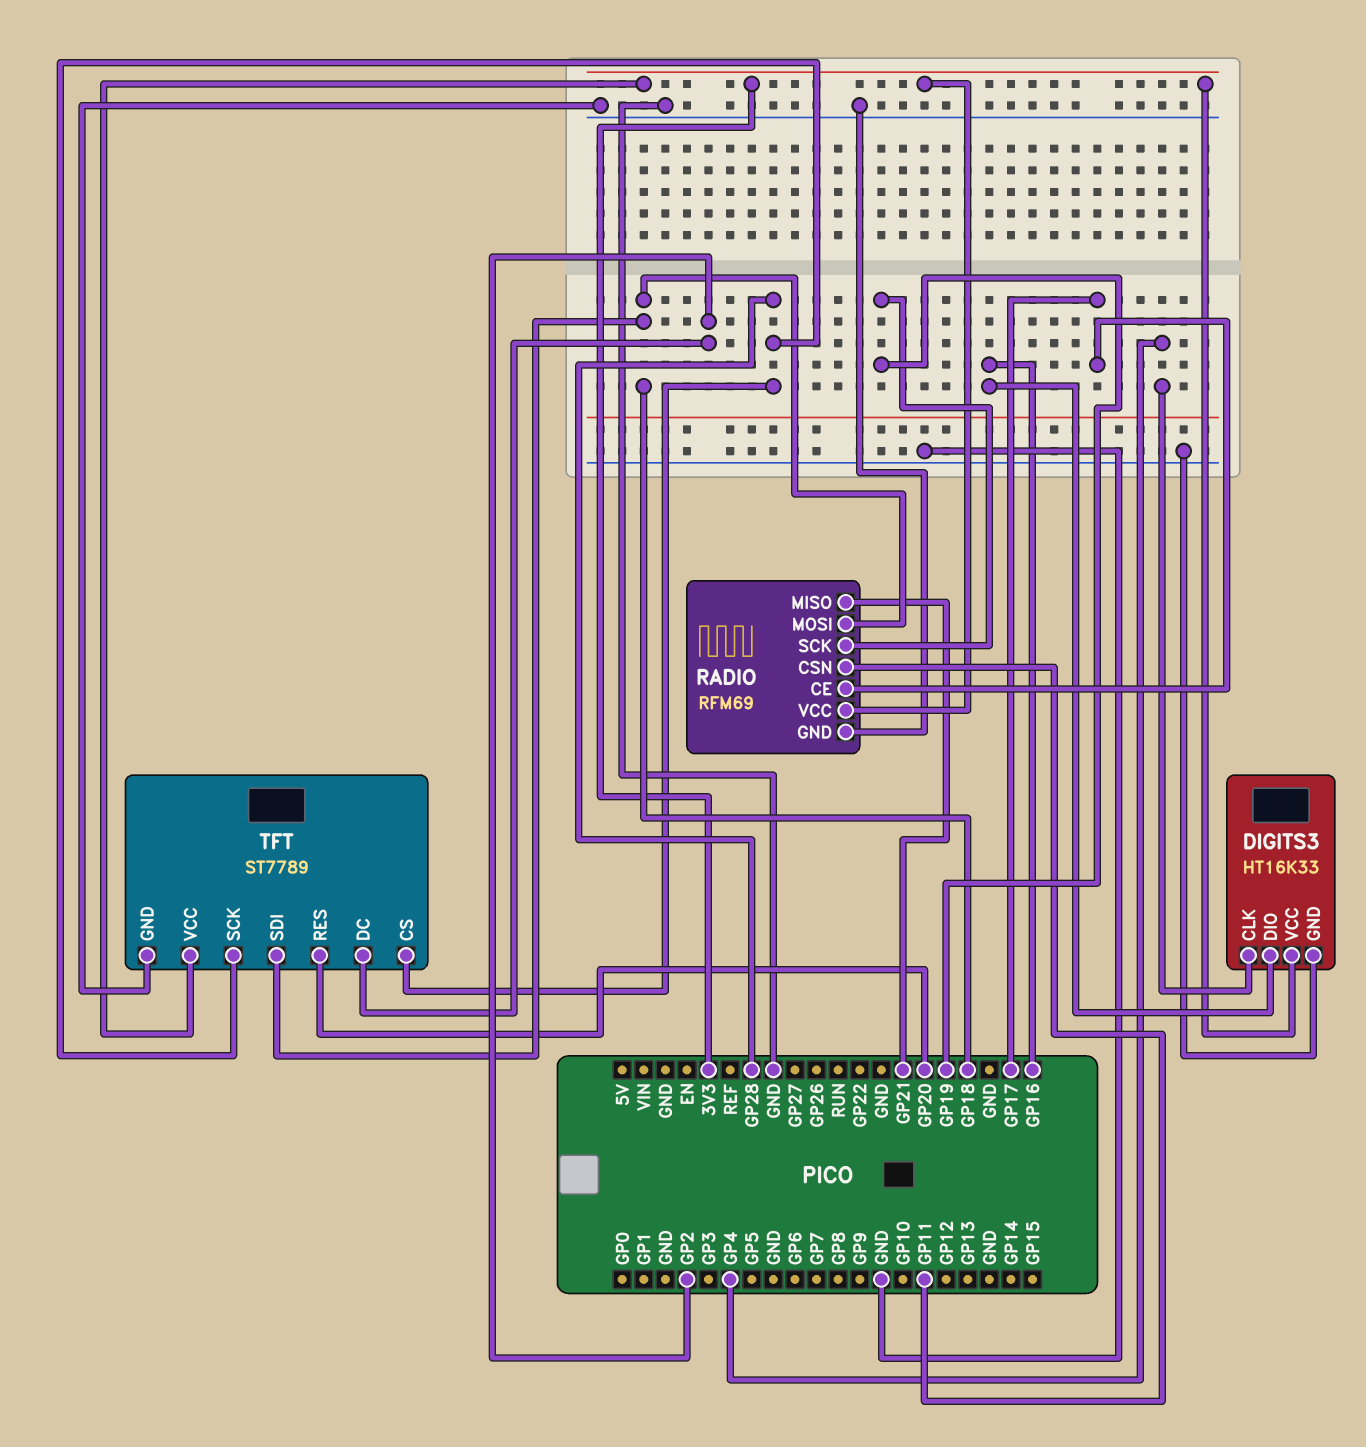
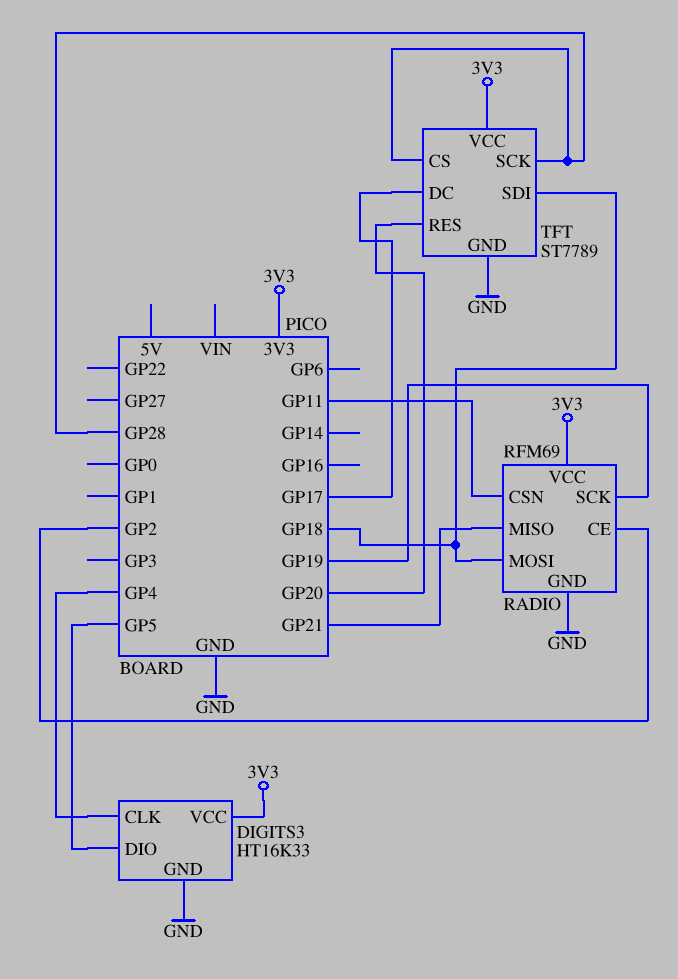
DIGITS3 pin DIO: GP16 -> GP5
RADIO pin CE: GP17 -> GP2
TFT pin DC: GP2 -> GP17

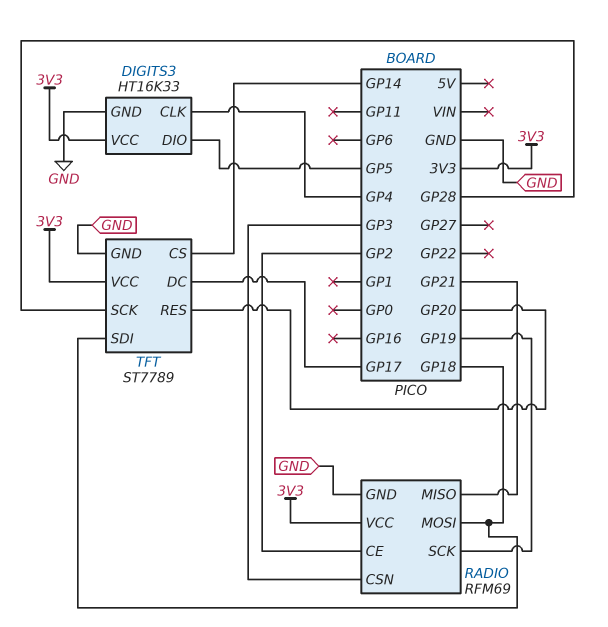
RADIO pin CSN: GP11 -> GP3
TFT pin CS: GP28 -> GP14

